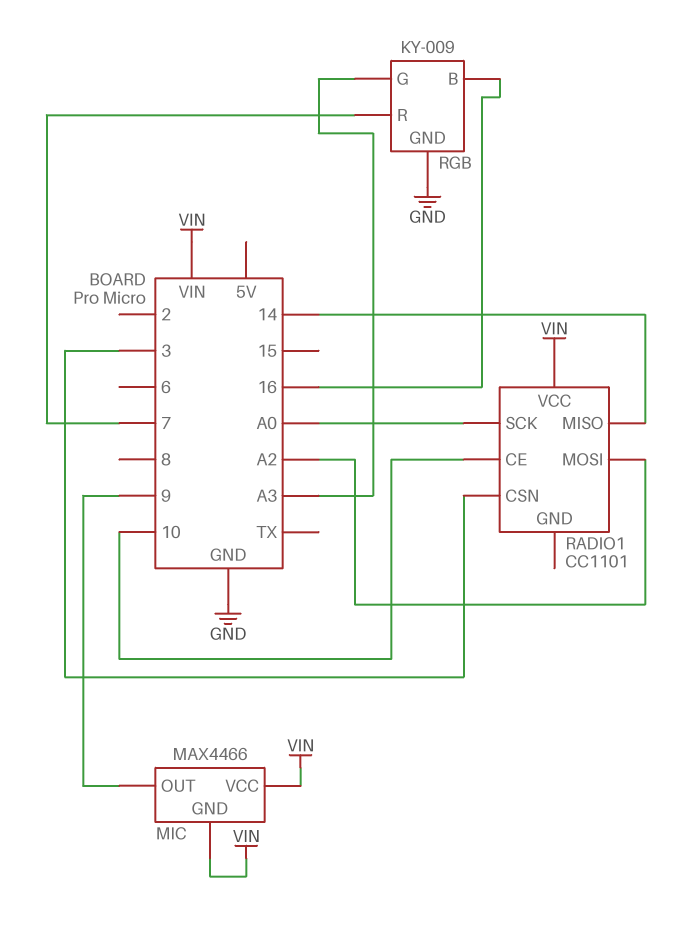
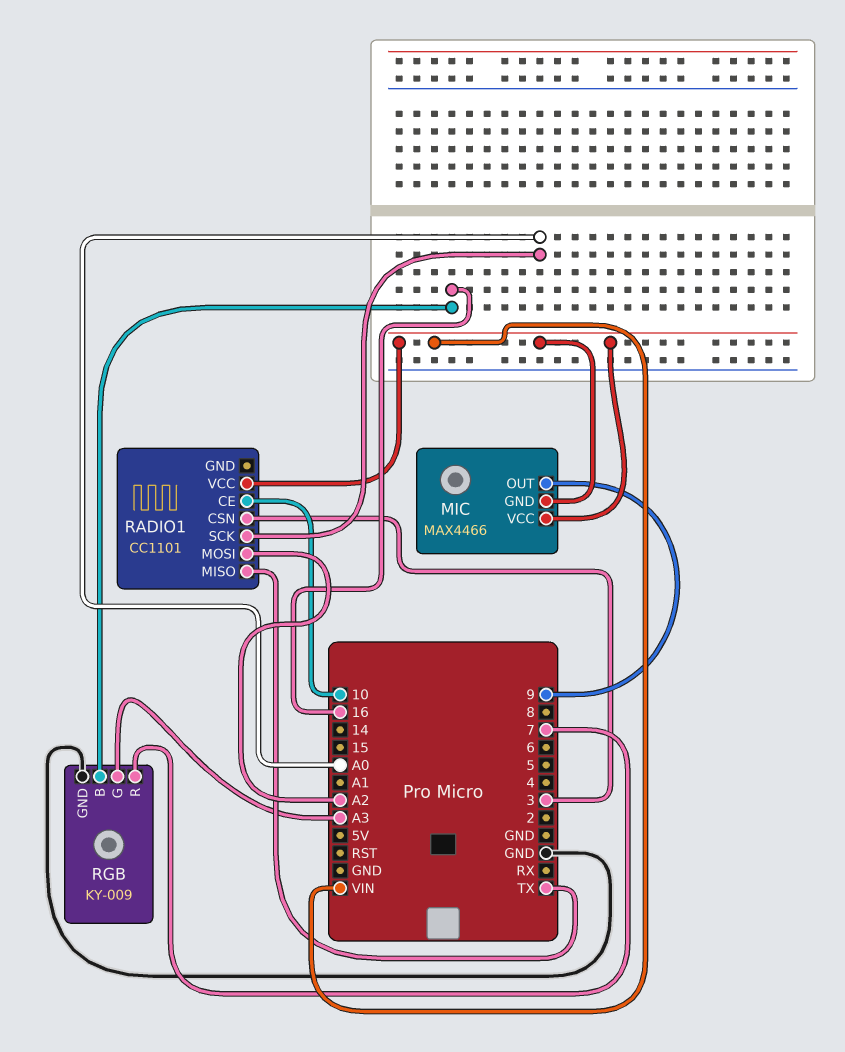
RADIO1 pin MISO: 14 -> TX

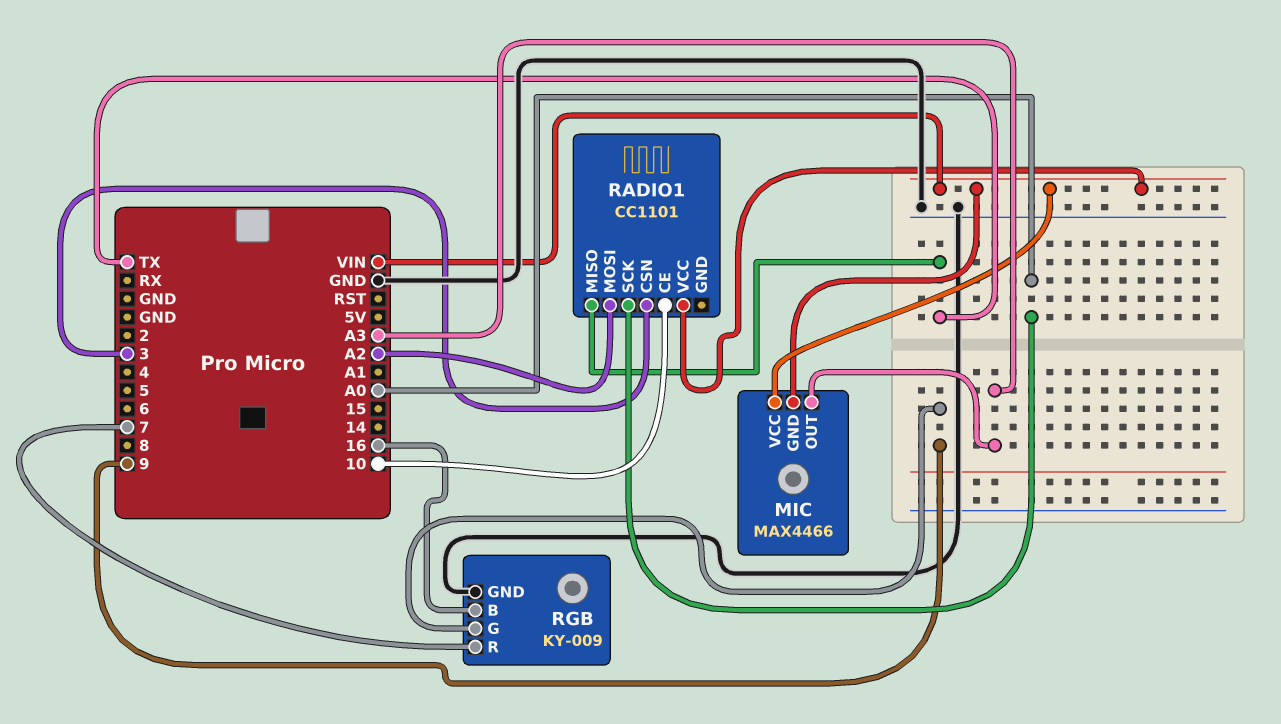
MIC pin OUT: 9 -> A3
RGB pin G: A3 -> 9

